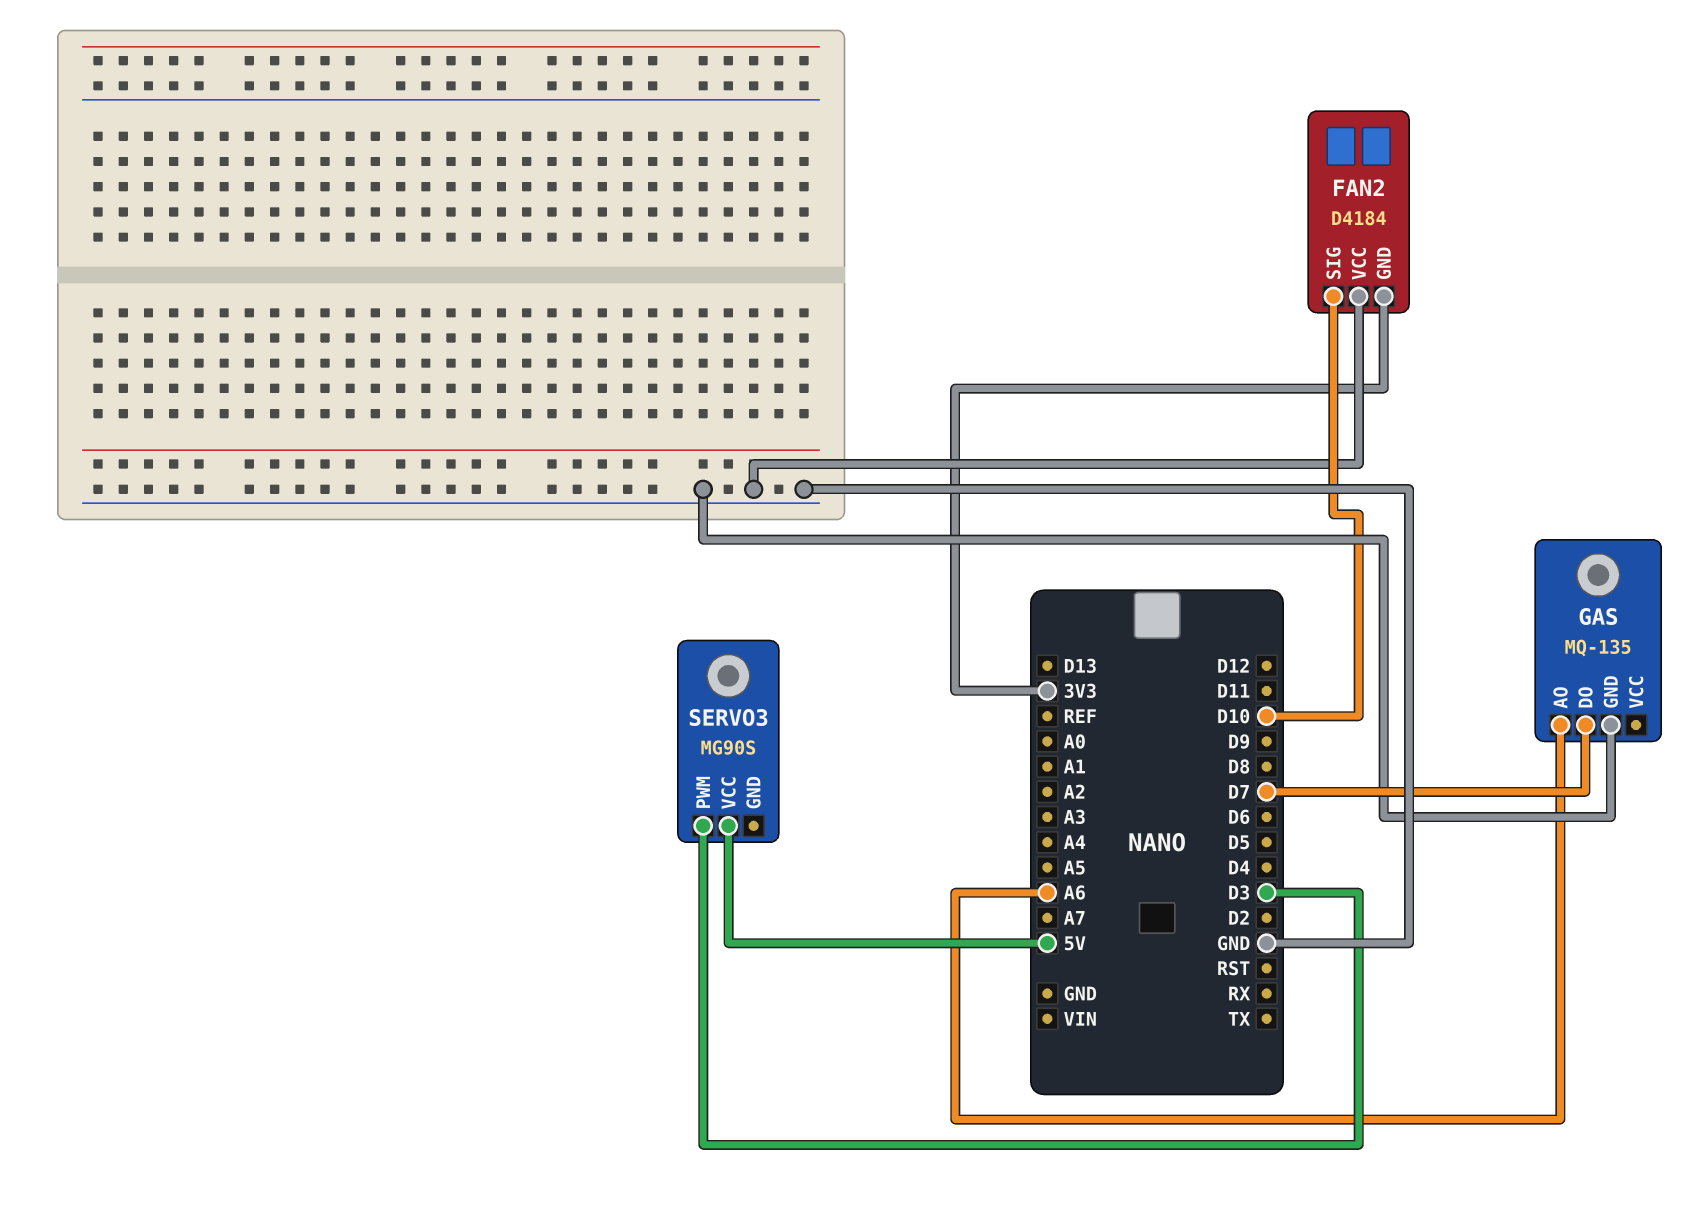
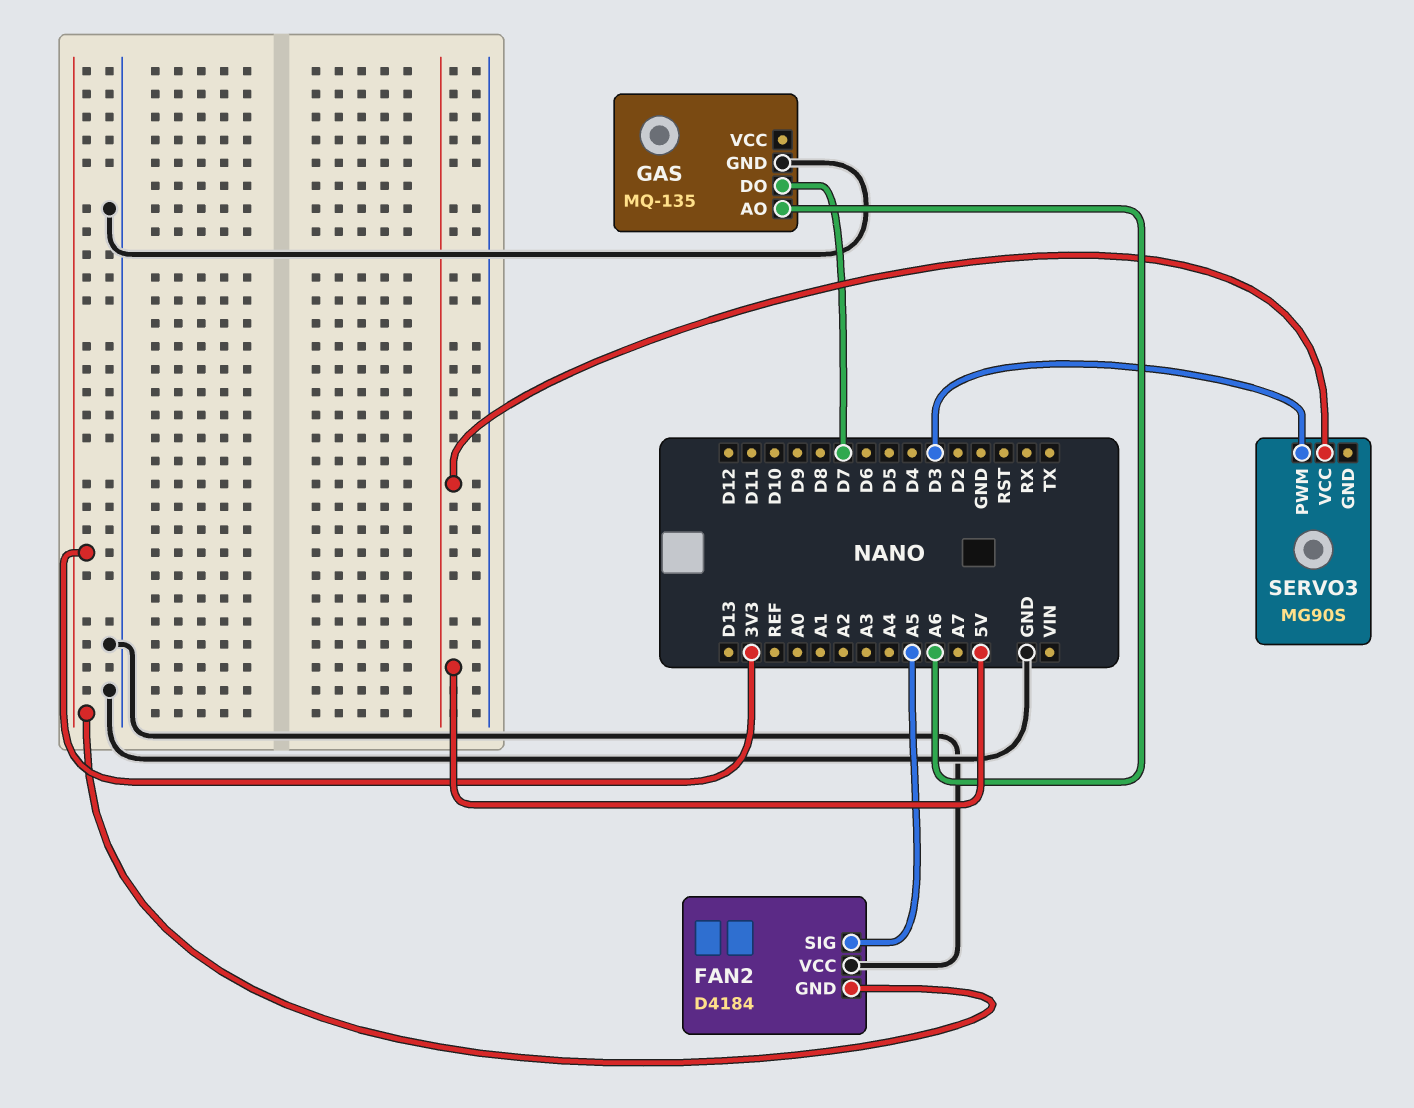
FAN2 pin SIG: D10 -> A5

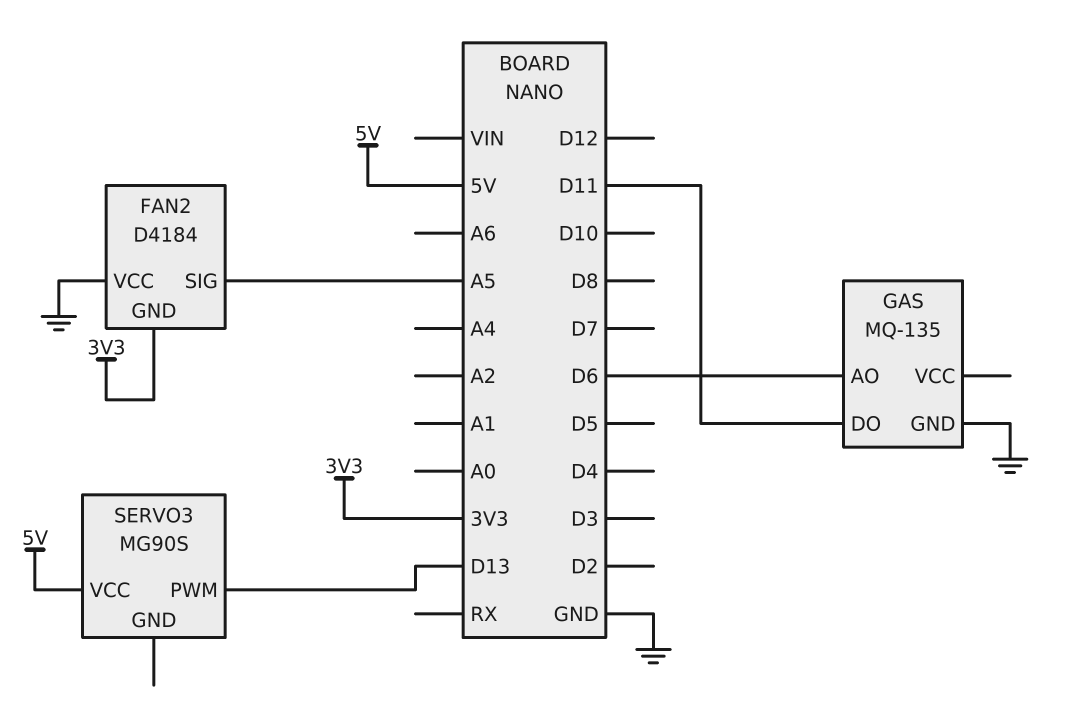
GAS pin AO: A6 -> D6
GAS pin DO: D7 -> D11
SERVO3 pin PWM: D3 -> D13

